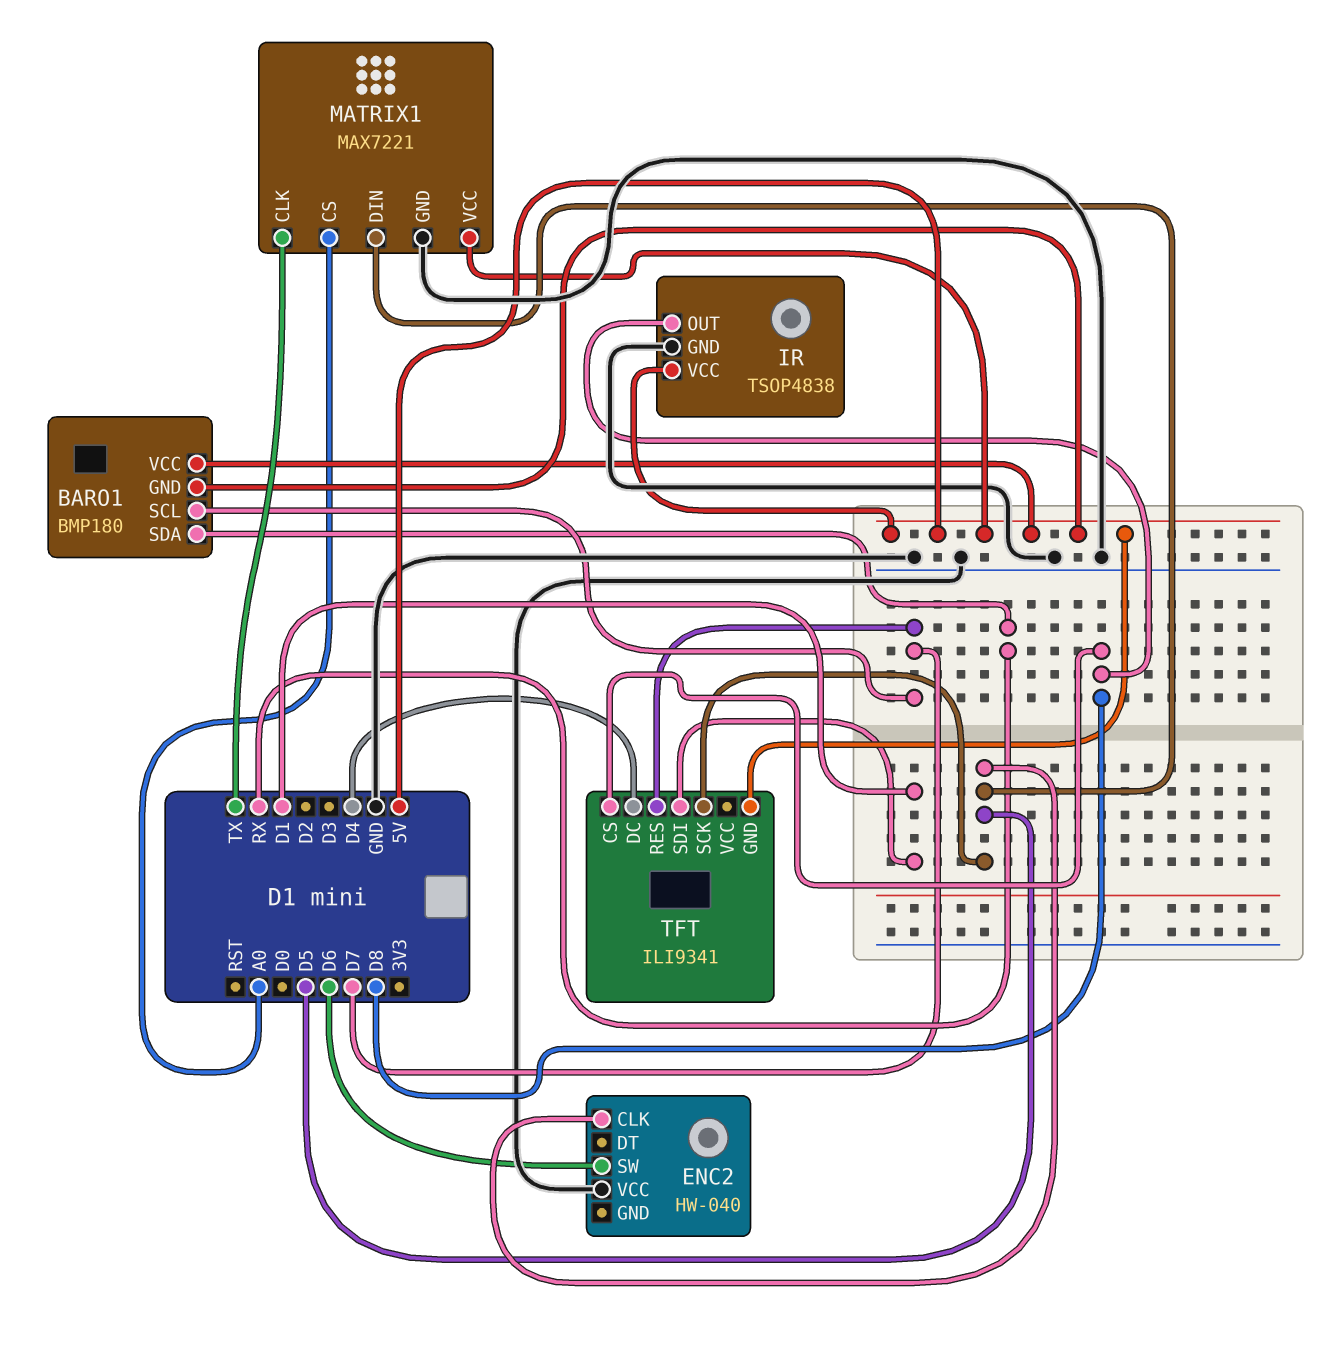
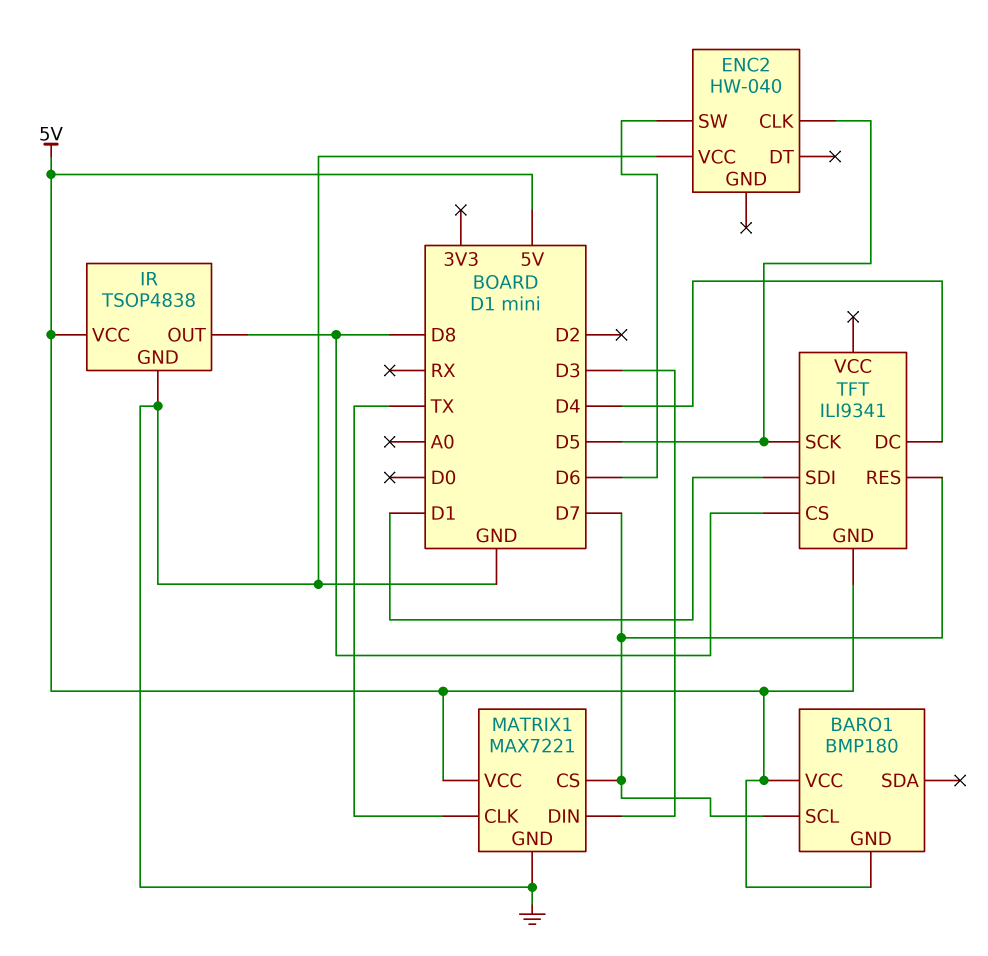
BARO1 pin SDA: RX -> none
MATRIX1 pin CS: A0 -> D7
MATRIX1 pin DIN: D5 -> D3

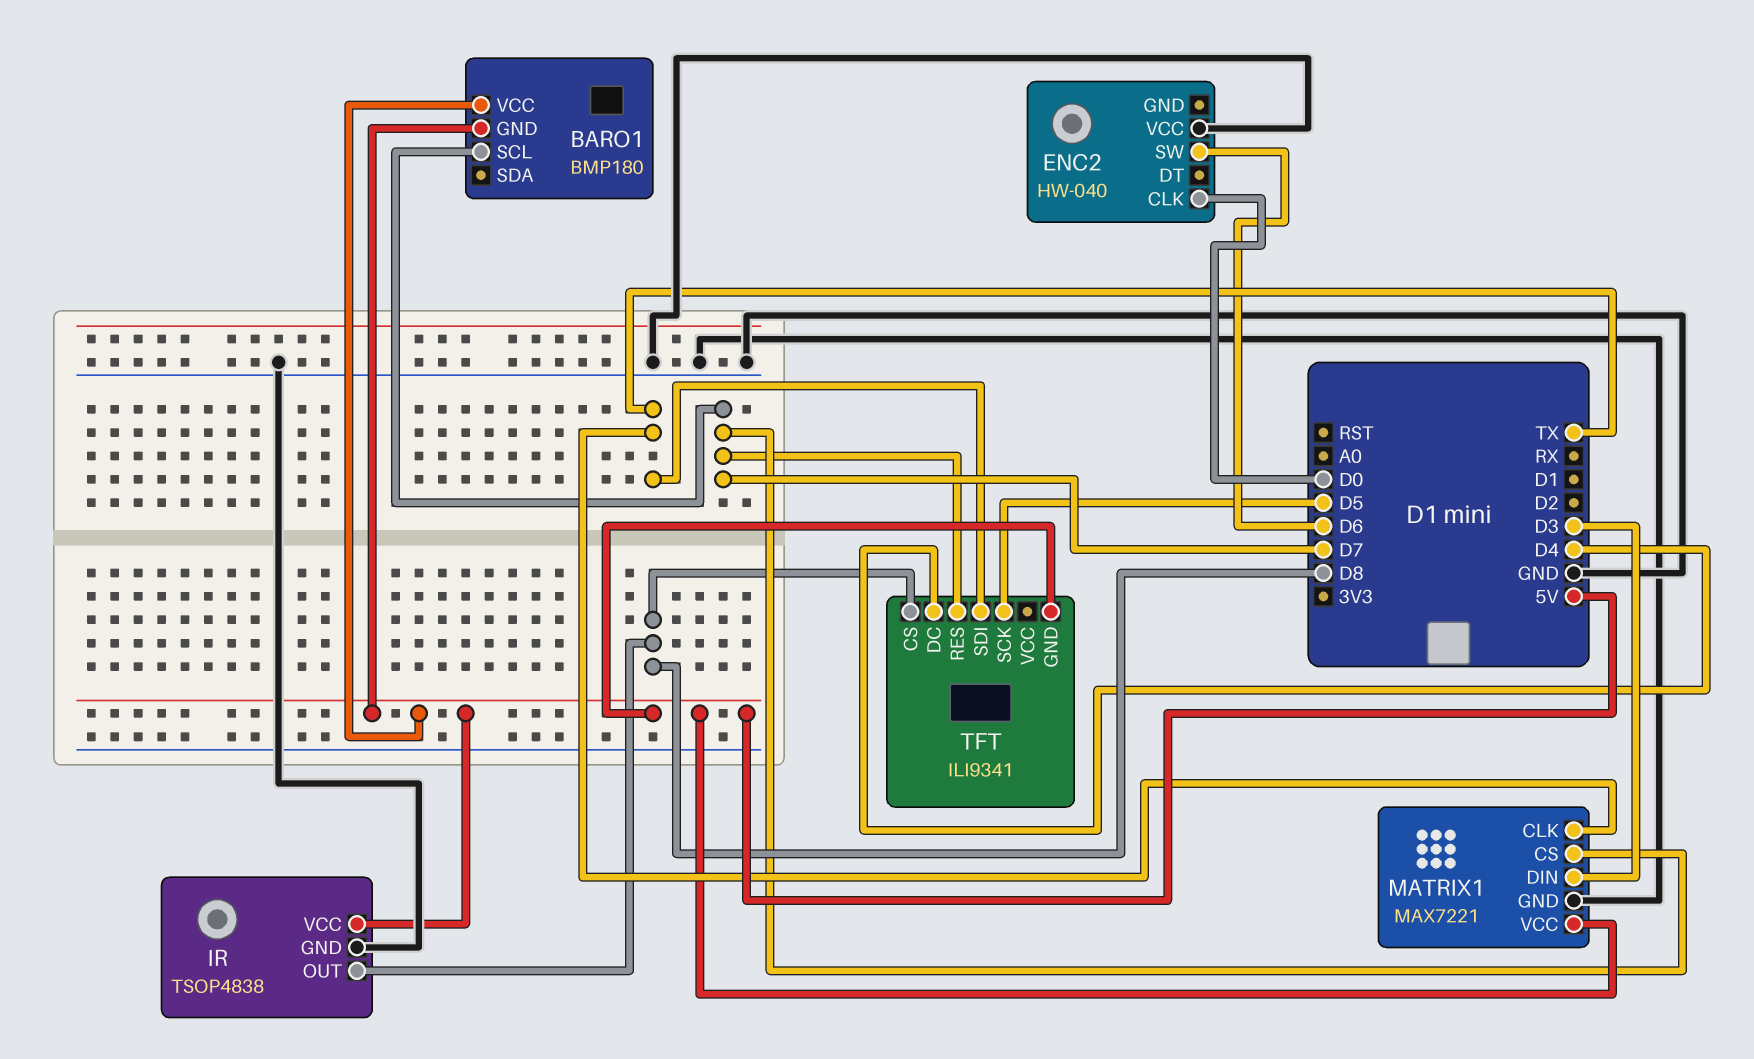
ENC2 pin CLK: D5 -> D0
TFT pin SDI: D1 -> TX

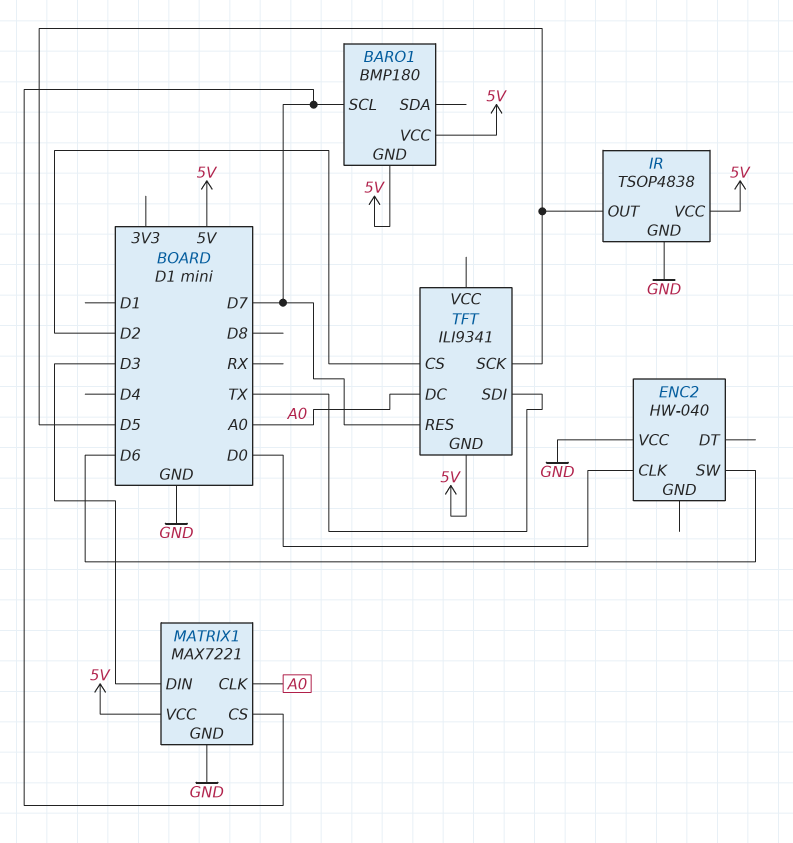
IR pin OUT: D8 -> D5
MATRIX1 pin CLK: TX -> A0
TFT pin CS: D8 -> D2
TFT pin DC: D4 -> A0

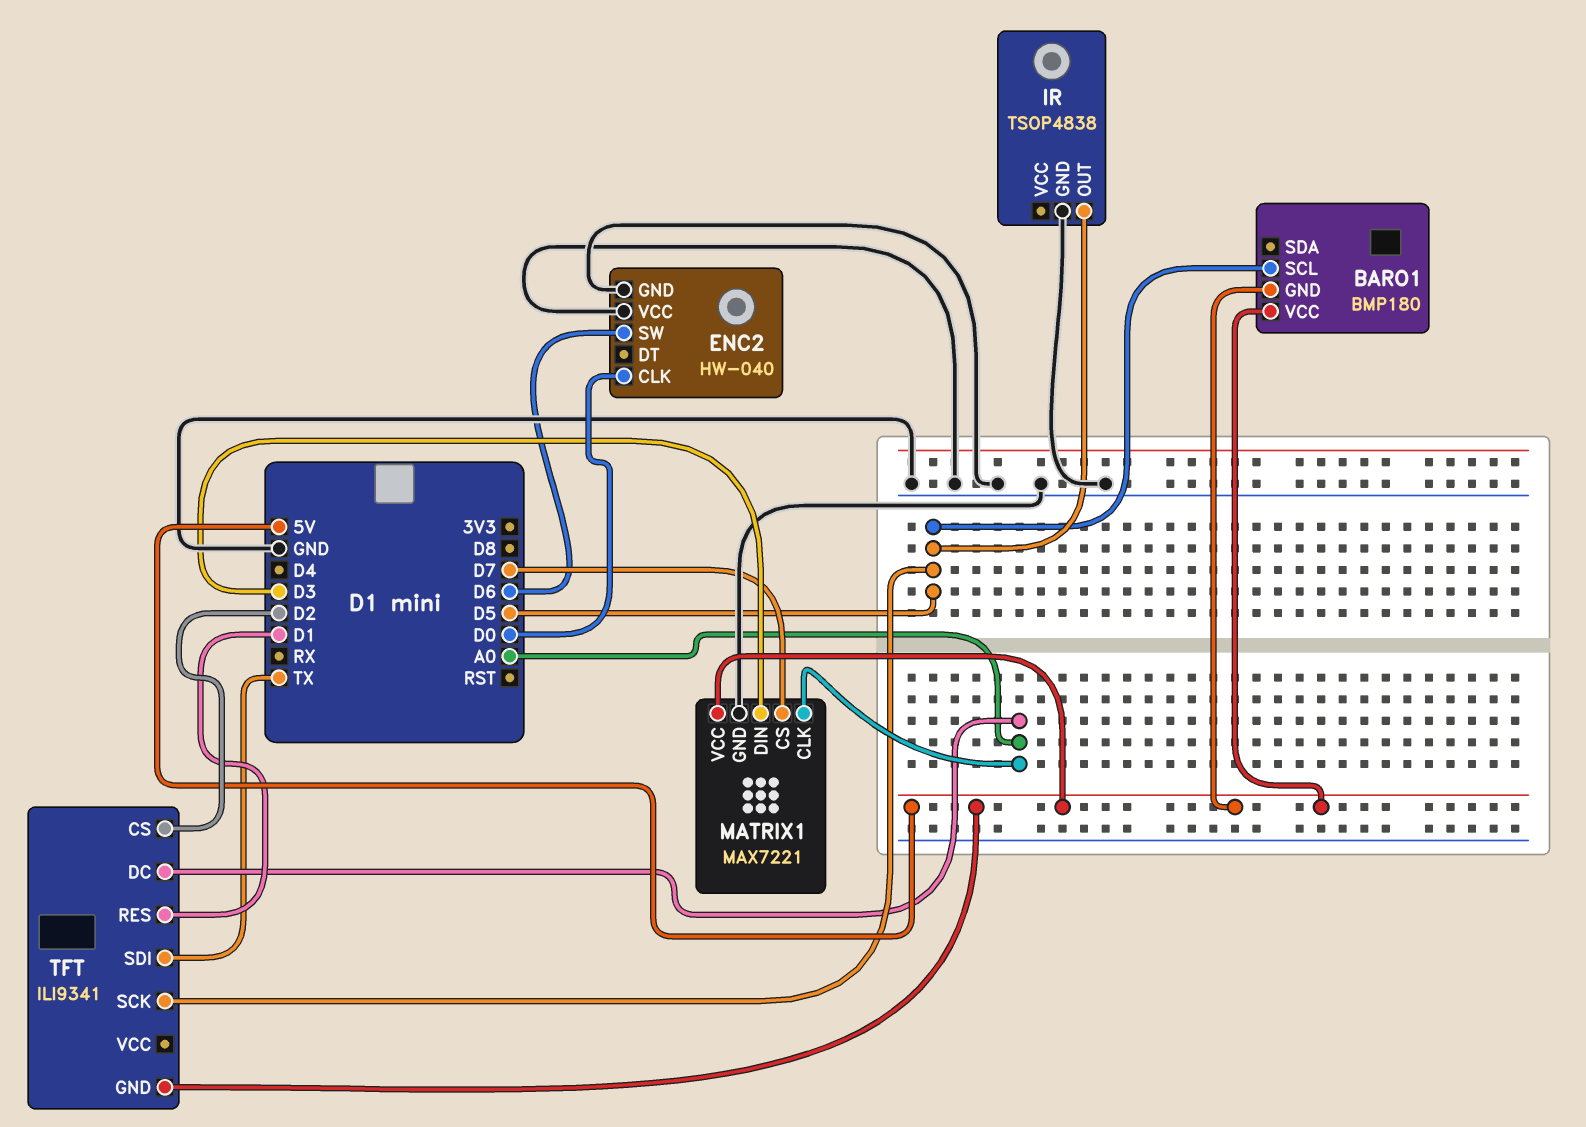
BARO1 pin SCL: D7 -> D5
ENC2 pin GND: none -> GND
IR pin VCC: 5V -> none
TFT pin RES: D7 -> D1

